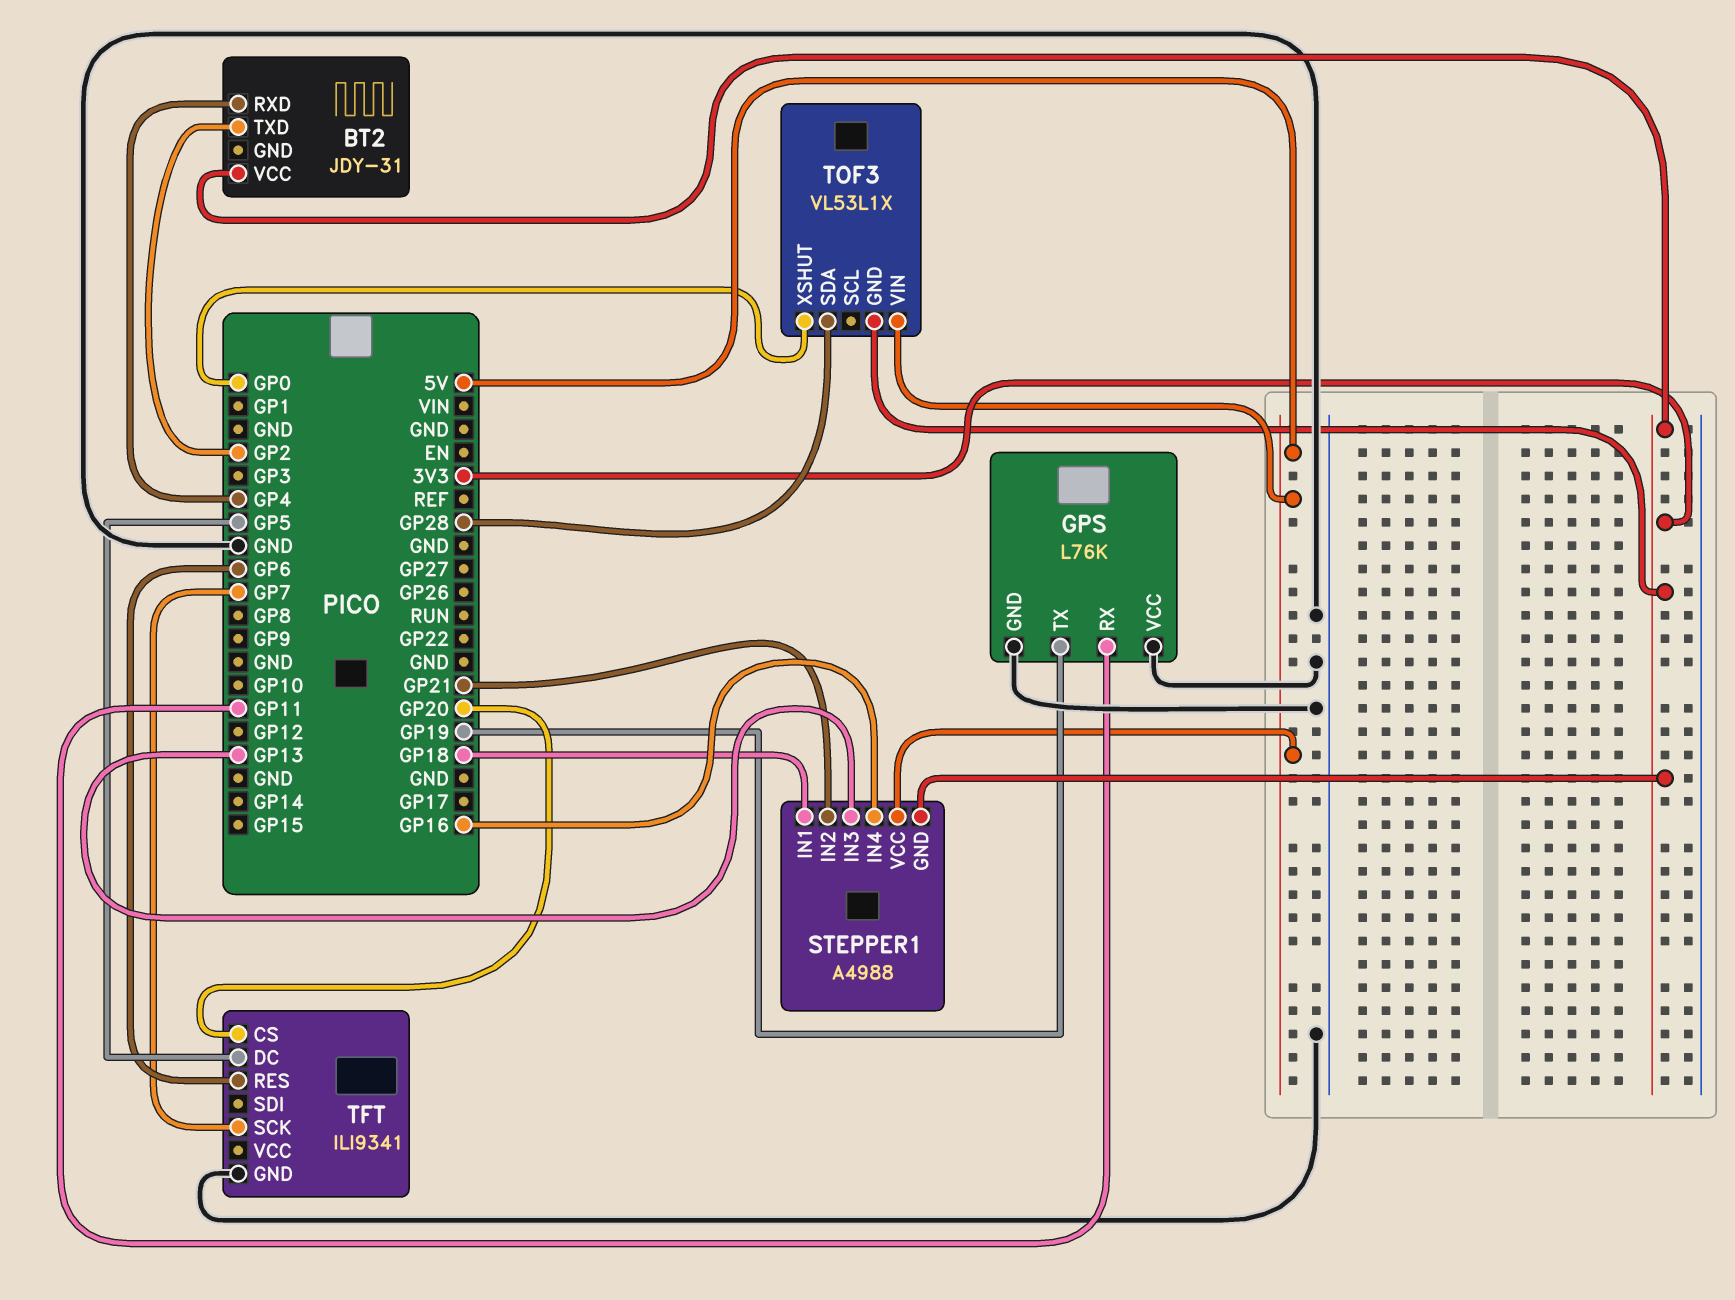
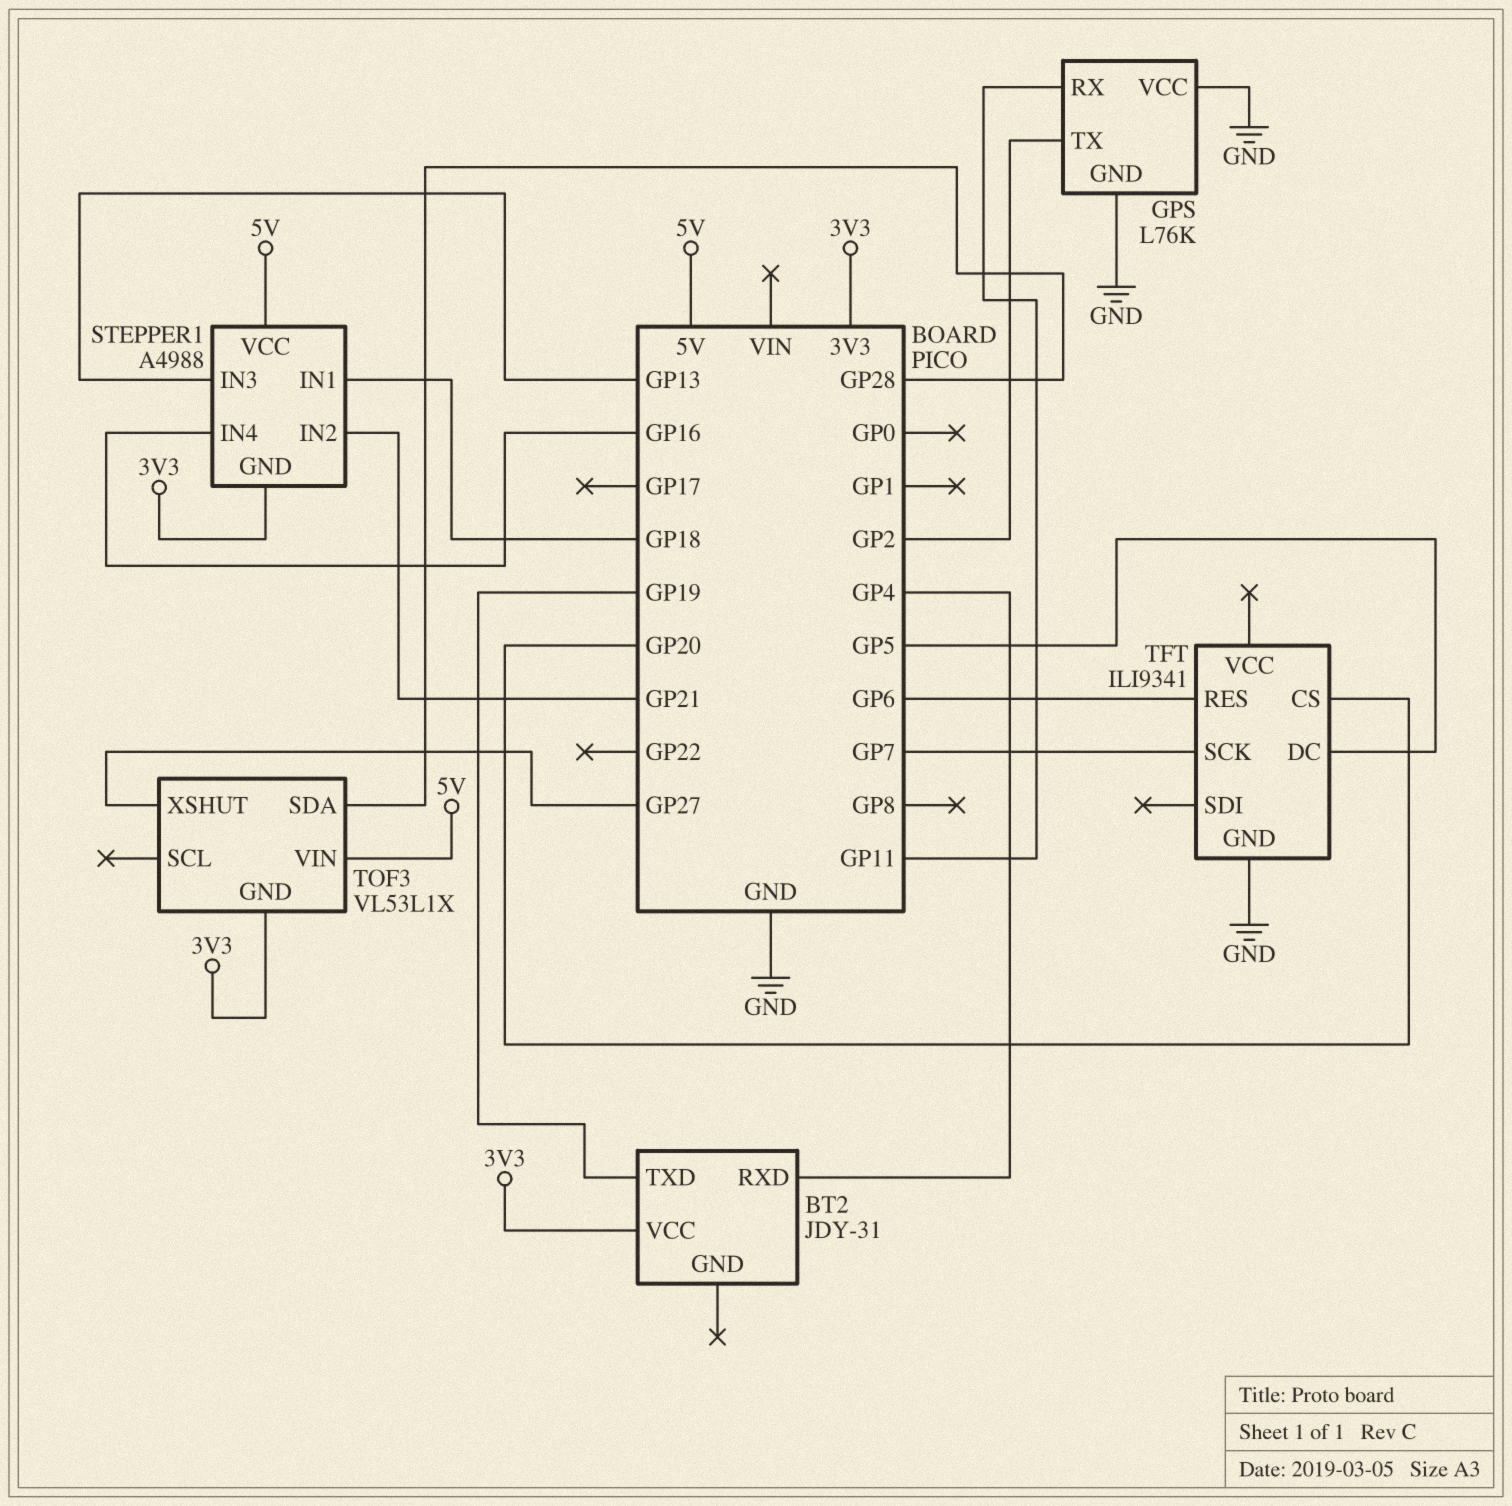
BT2 pin TXD: GP2 -> GP19
GPS pin TX: GP19 -> GP2
TOF3 pin XSHUT: GP0 -> GP27

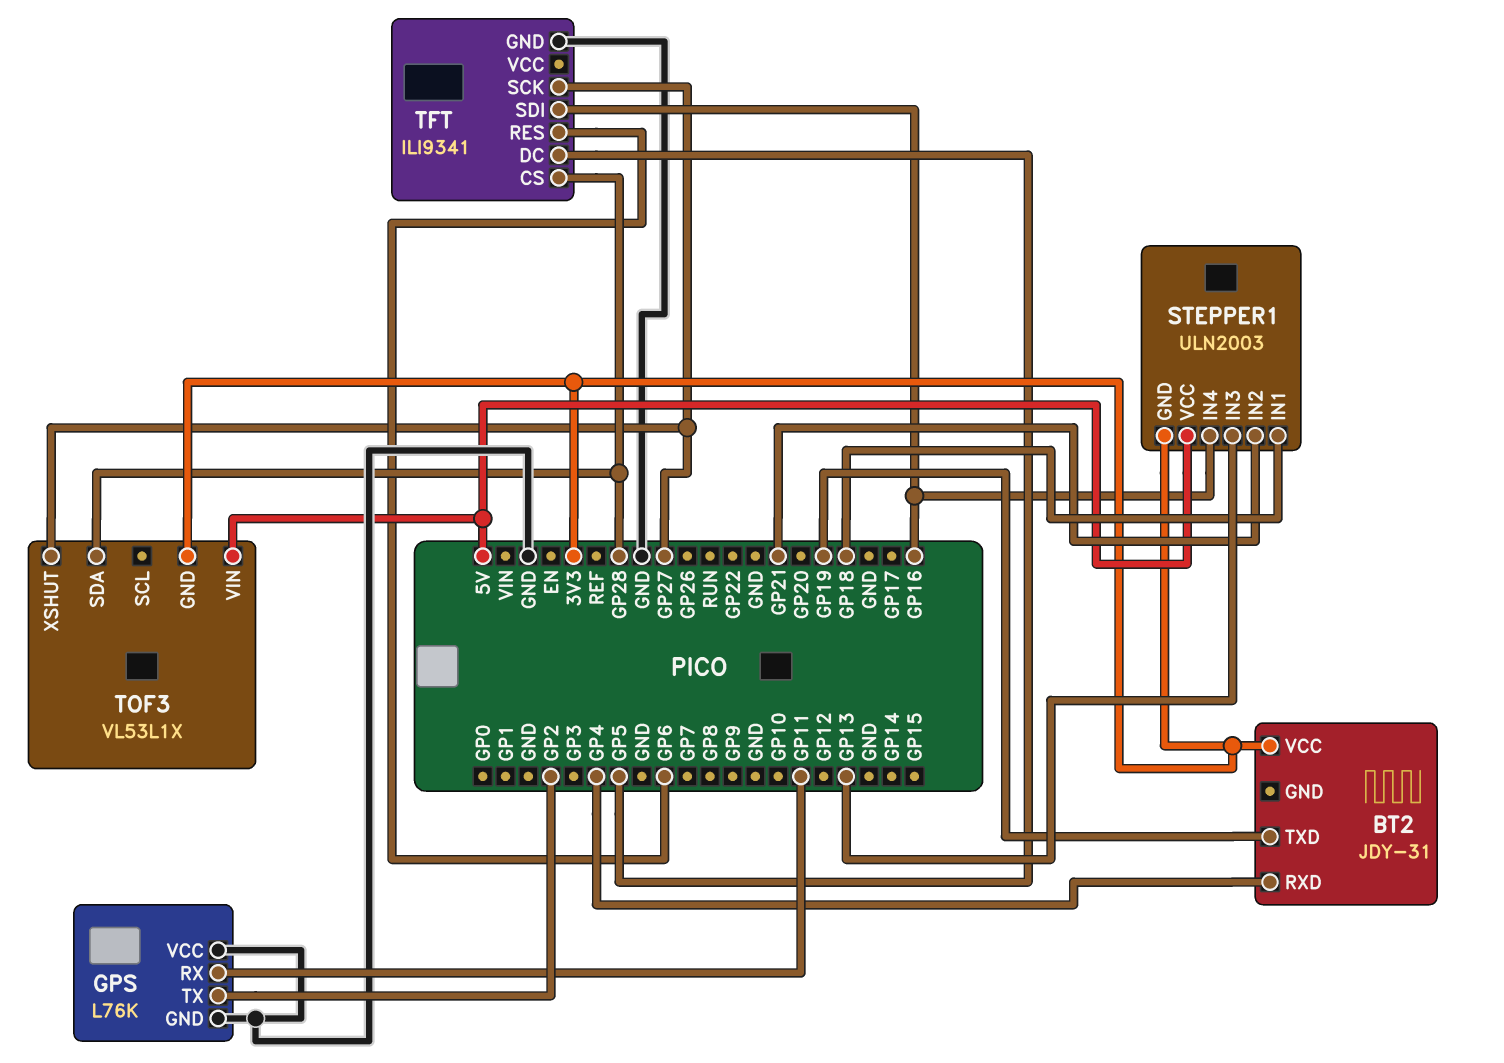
STEPPER1: A4988 -> ULN2003
TFT pin CS: GP20 -> GP28
TFT pin SCK: GP7 -> GP27
TFT pin SDI: none -> GP16

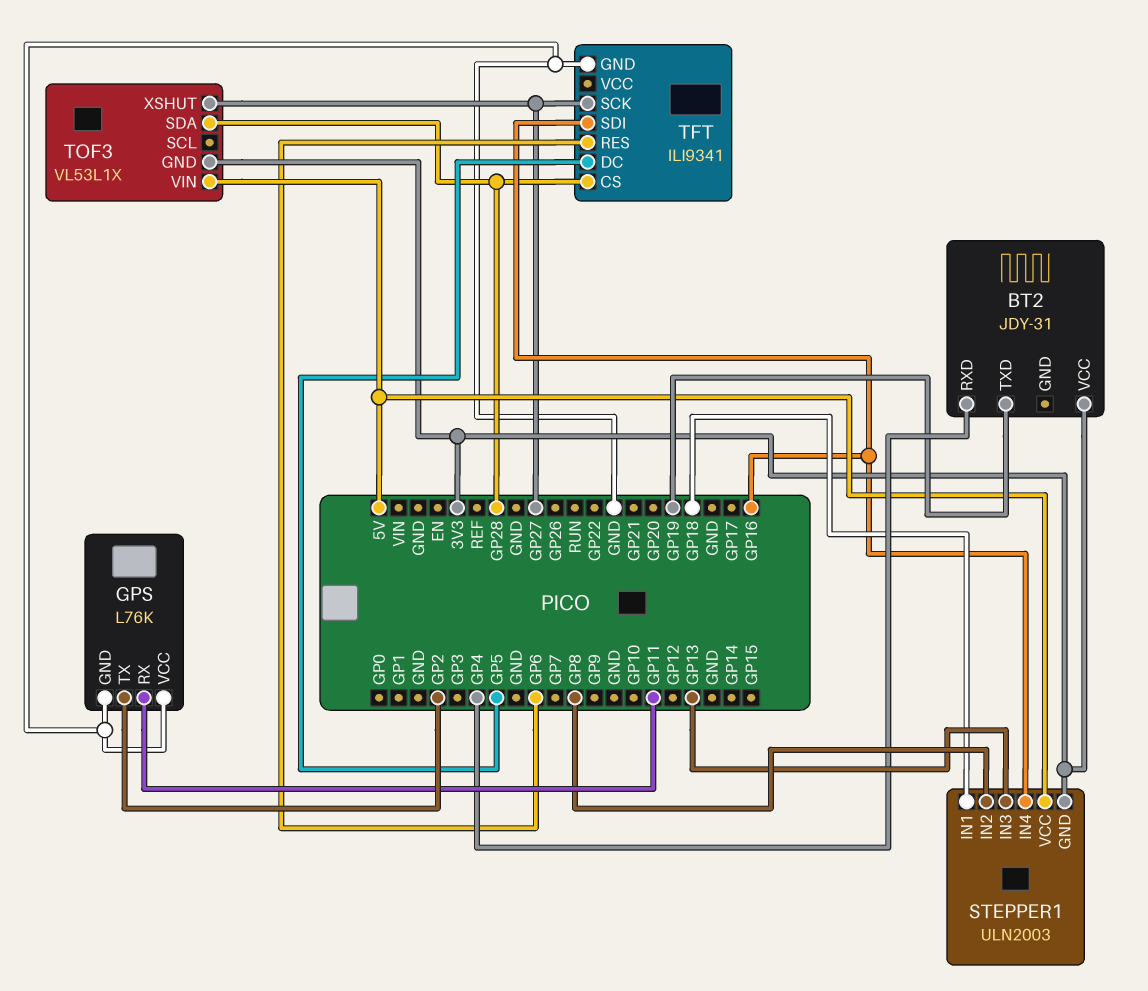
STEPPER1 pin IN2: GP21 -> GP8

